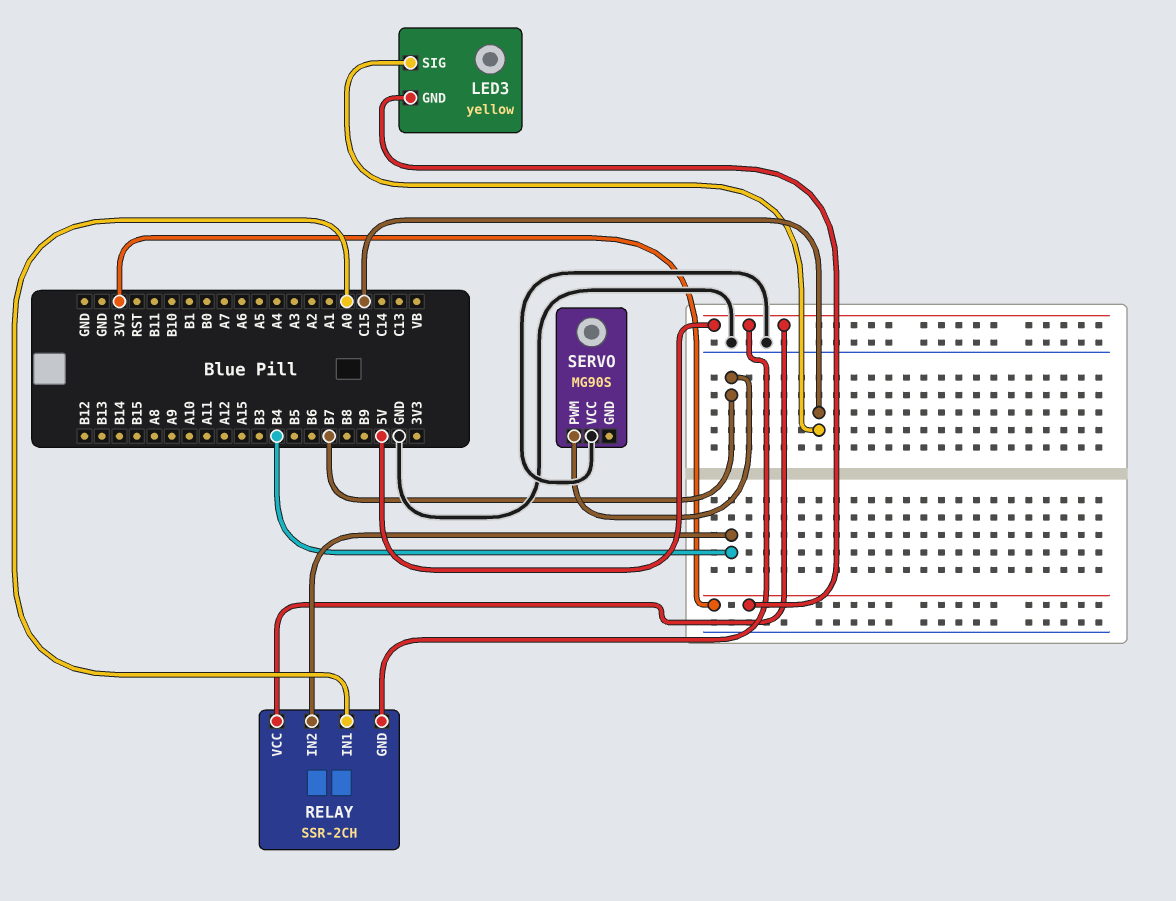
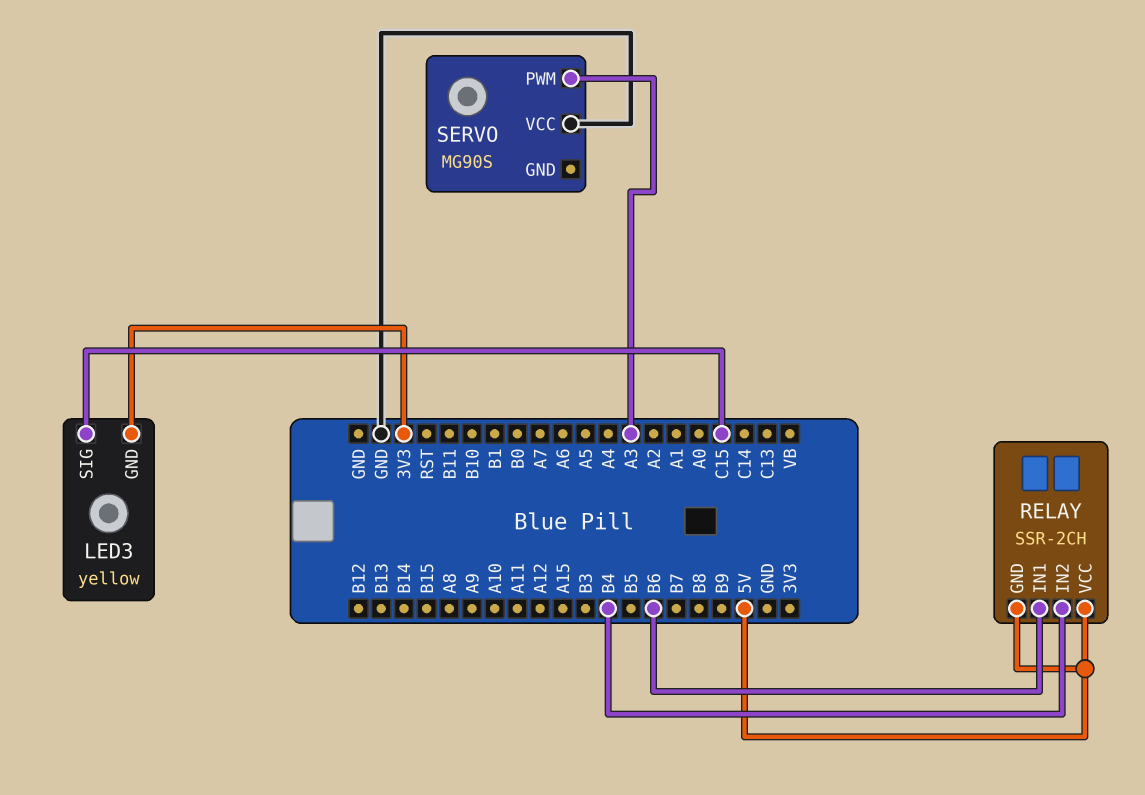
RELAY pin IN1: A0 -> B6
SERVO pin PWM: B7 -> A3

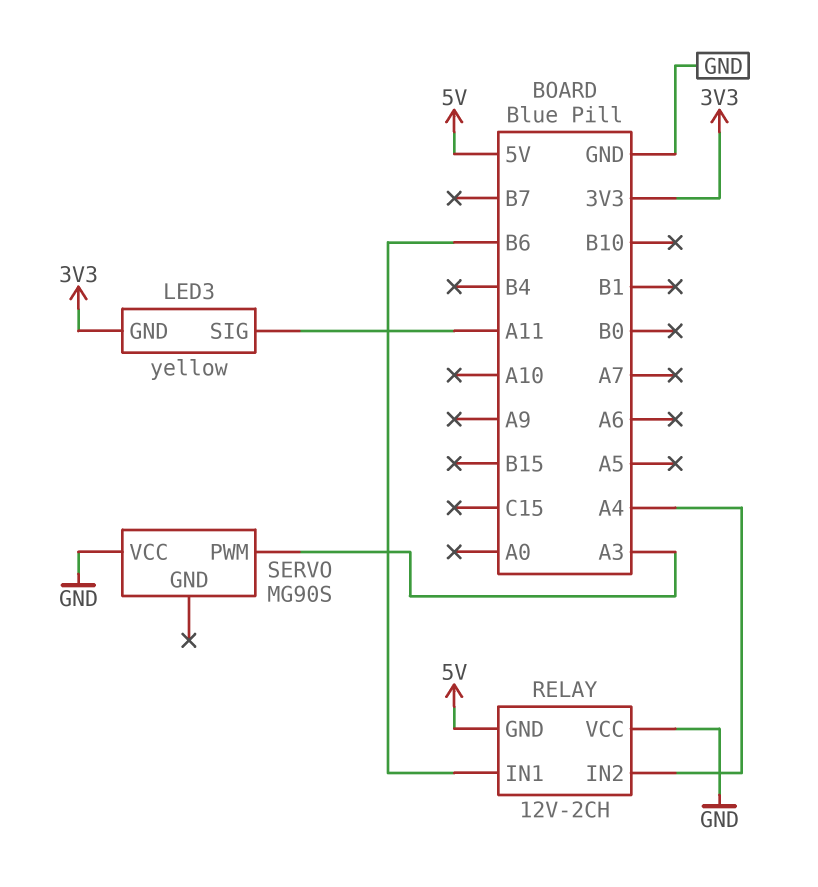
LED3 pin SIG: C15 -> A11
RELAY: SSR-2CH -> 12V-2CH
RELAY pin IN2: B4 -> A4
RELAY pin VCC: 5V -> GND

